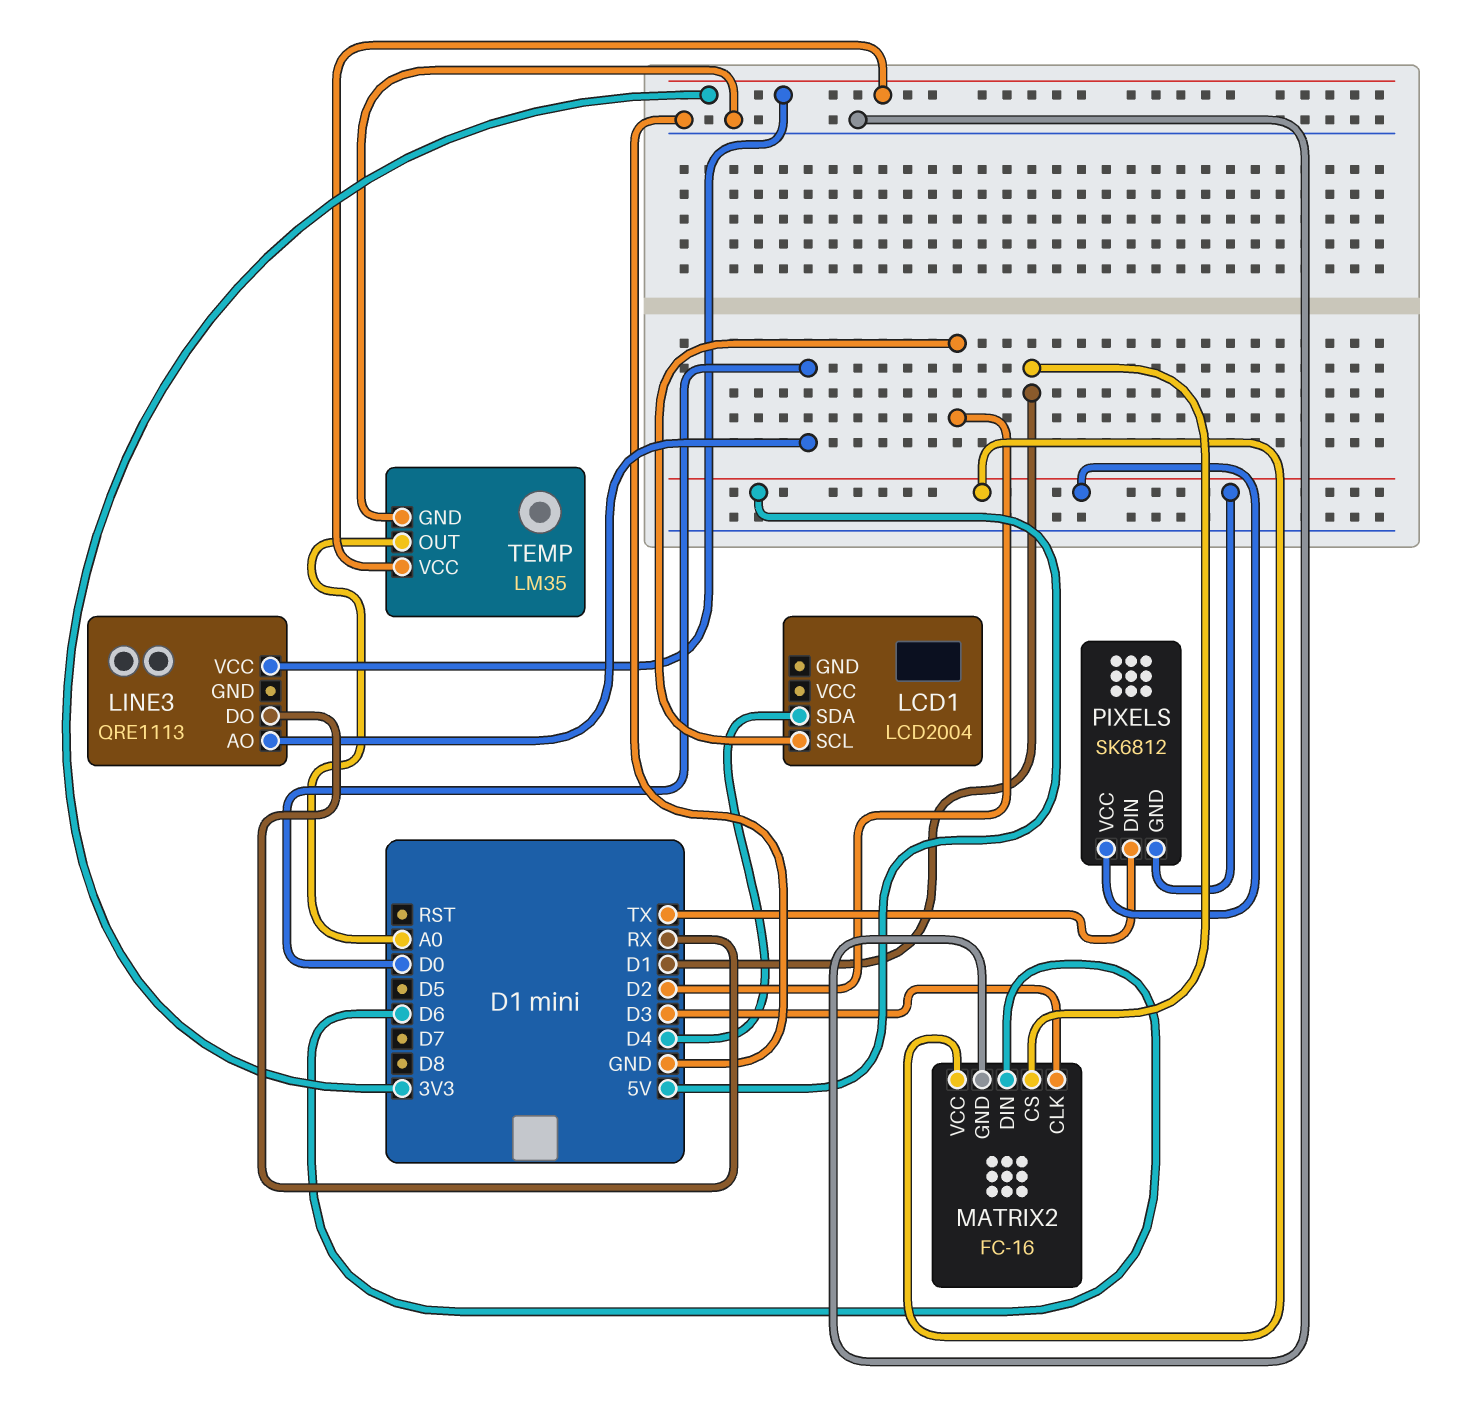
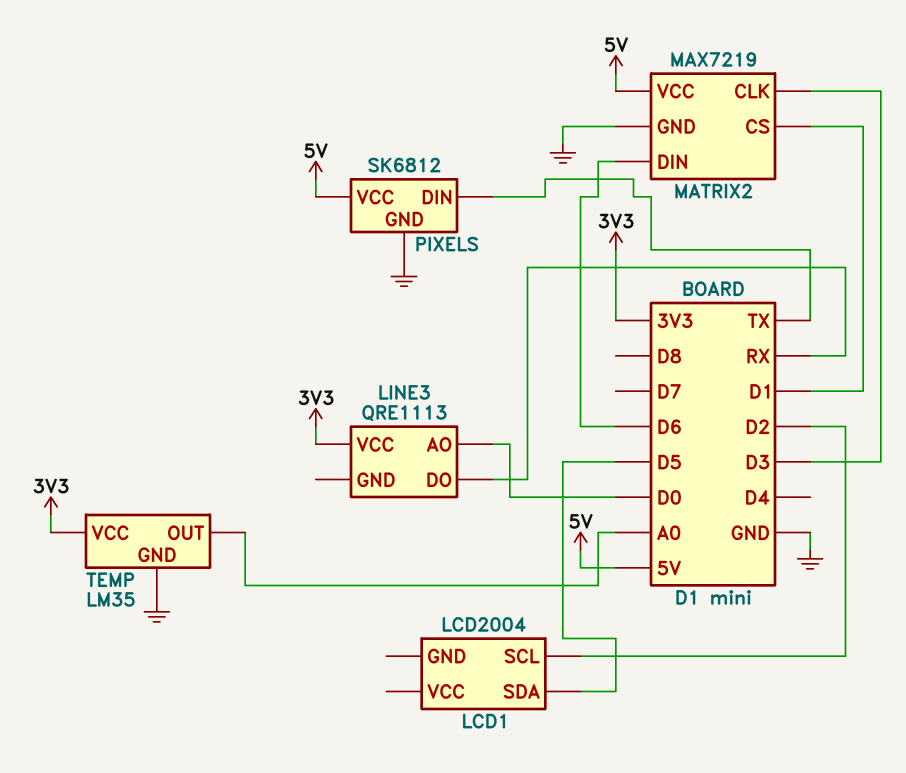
LCD1 pin SDA: D4 -> D5
MATRIX2: FC-16 -> MAX7219
PIXELS pin GND: 5V -> GND

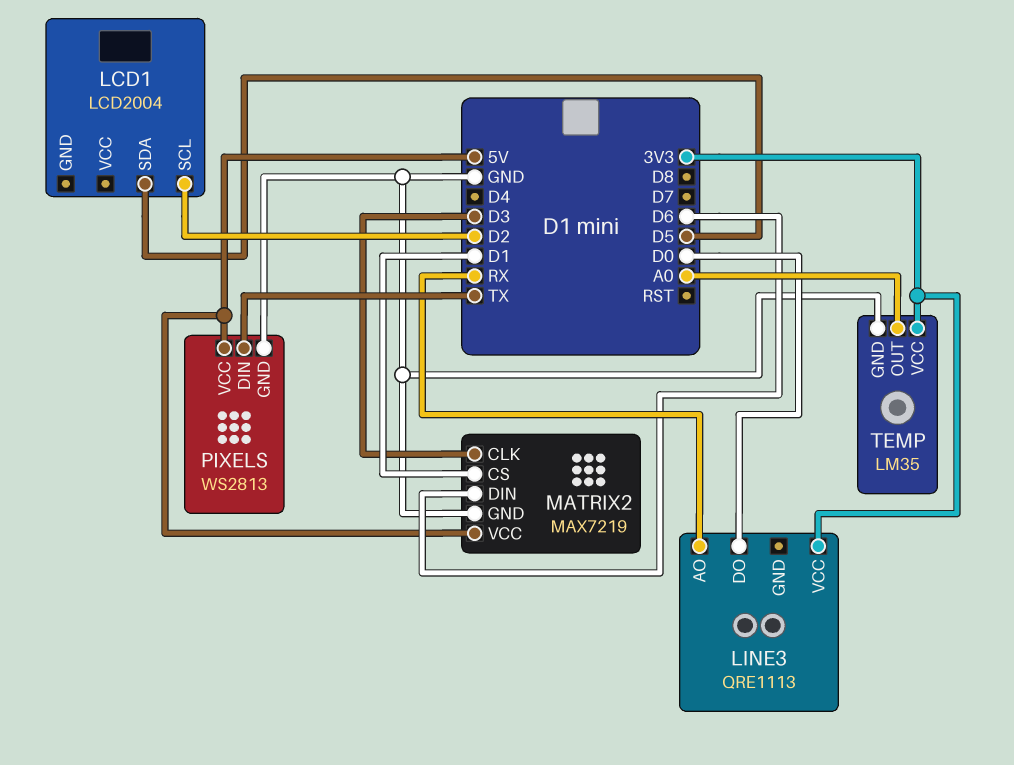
LINE3 pin AO: D0 -> RX
LINE3 pin DO: RX -> D0
PIXELS: SK6812 -> WS2813

